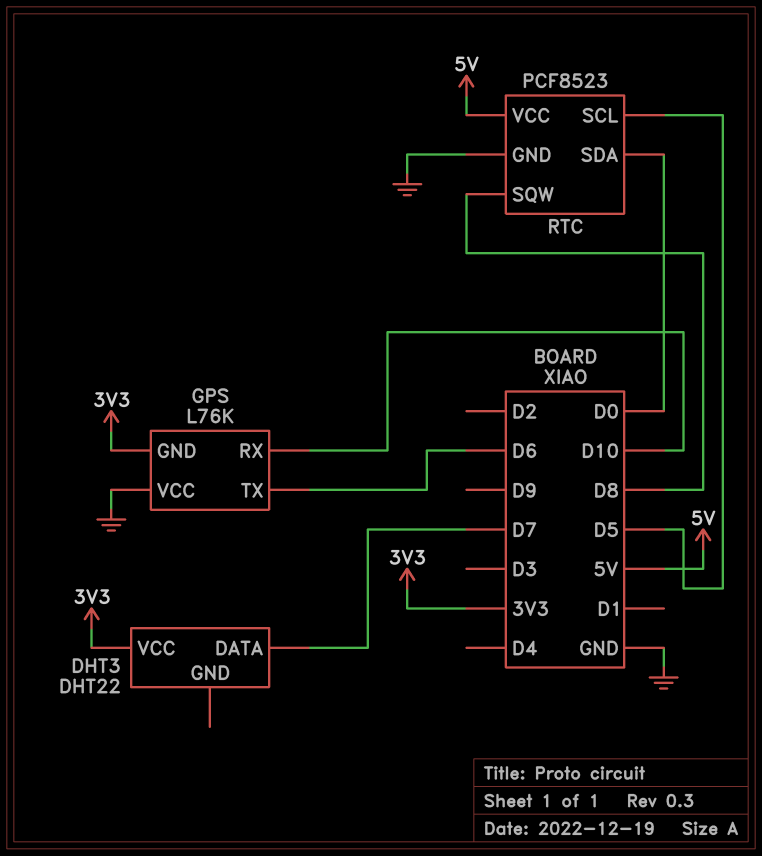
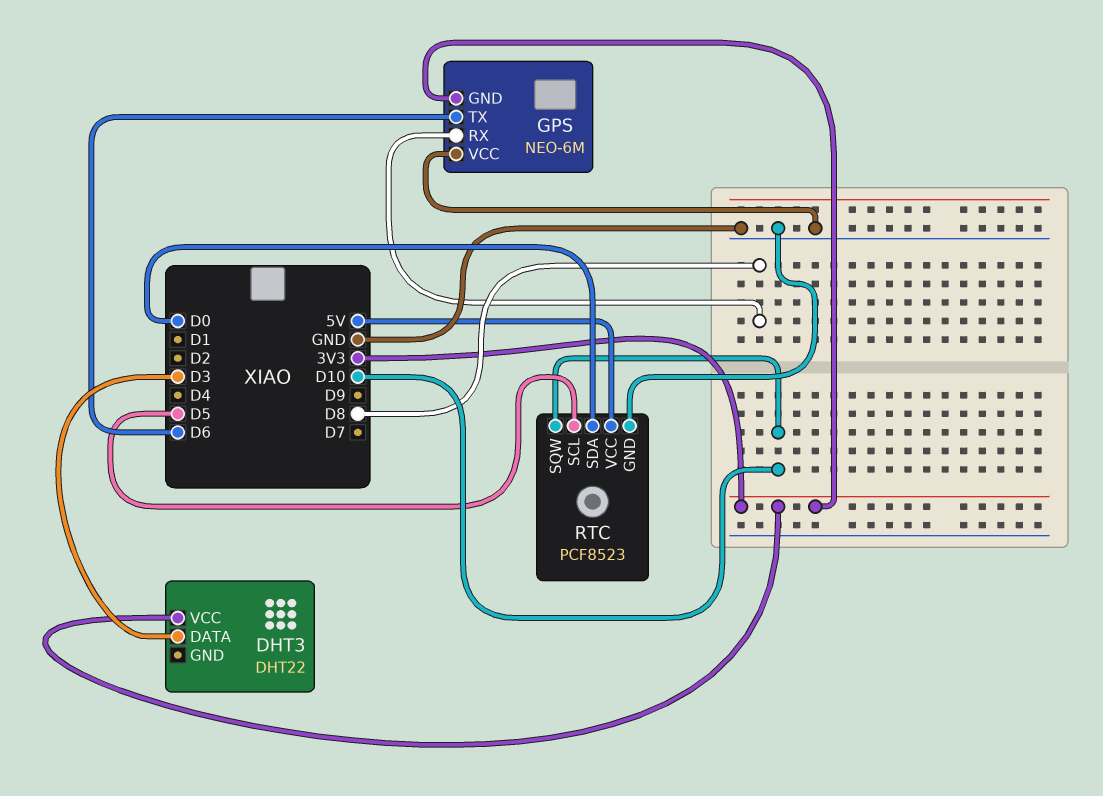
DHT3 pin DATA: D7 -> D3
GPS: L76K -> NEO-6M
GPS pin RX: D10 -> D8
RTC pin SQW: D8 -> D10

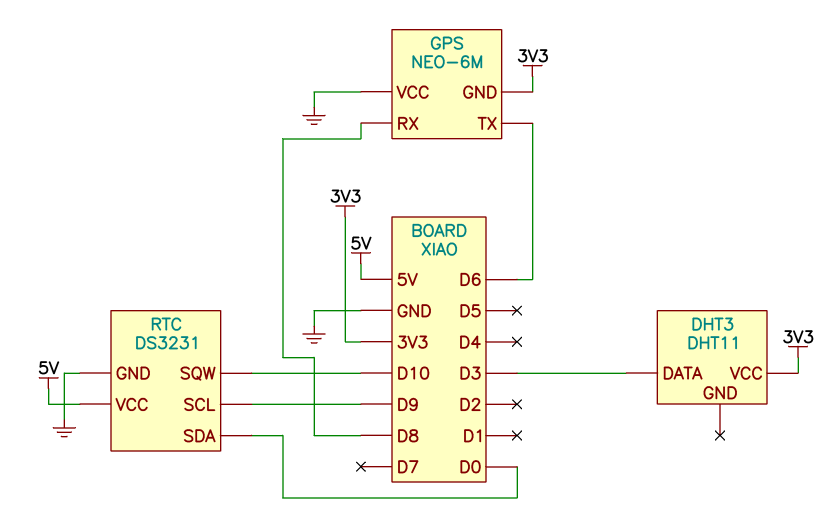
DHT3: DHT22 -> DHT11
RTC: PCF8523 -> DS3231
RTC pin SCL: D5 -> D9

